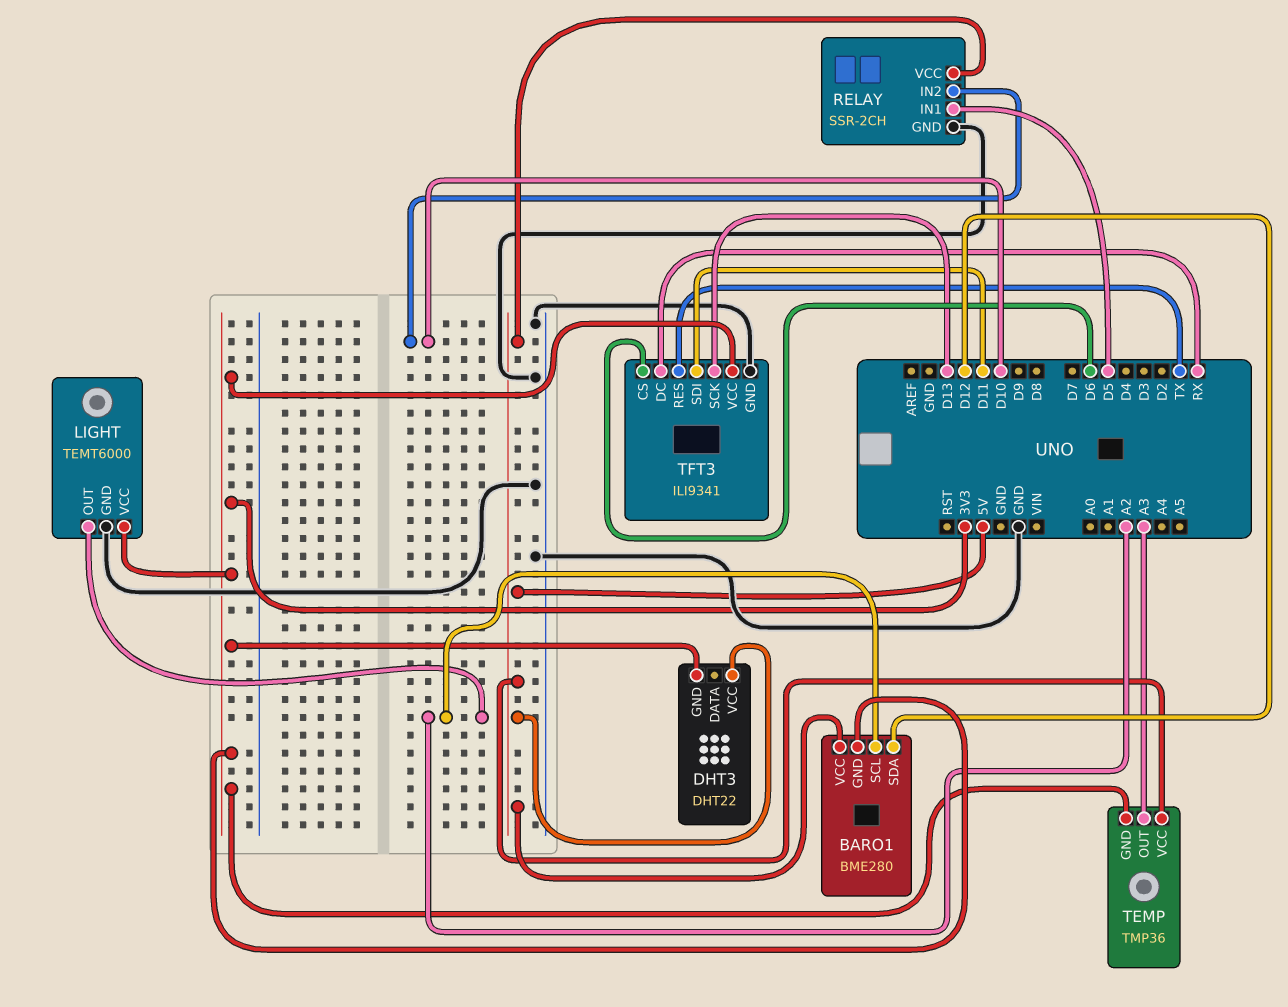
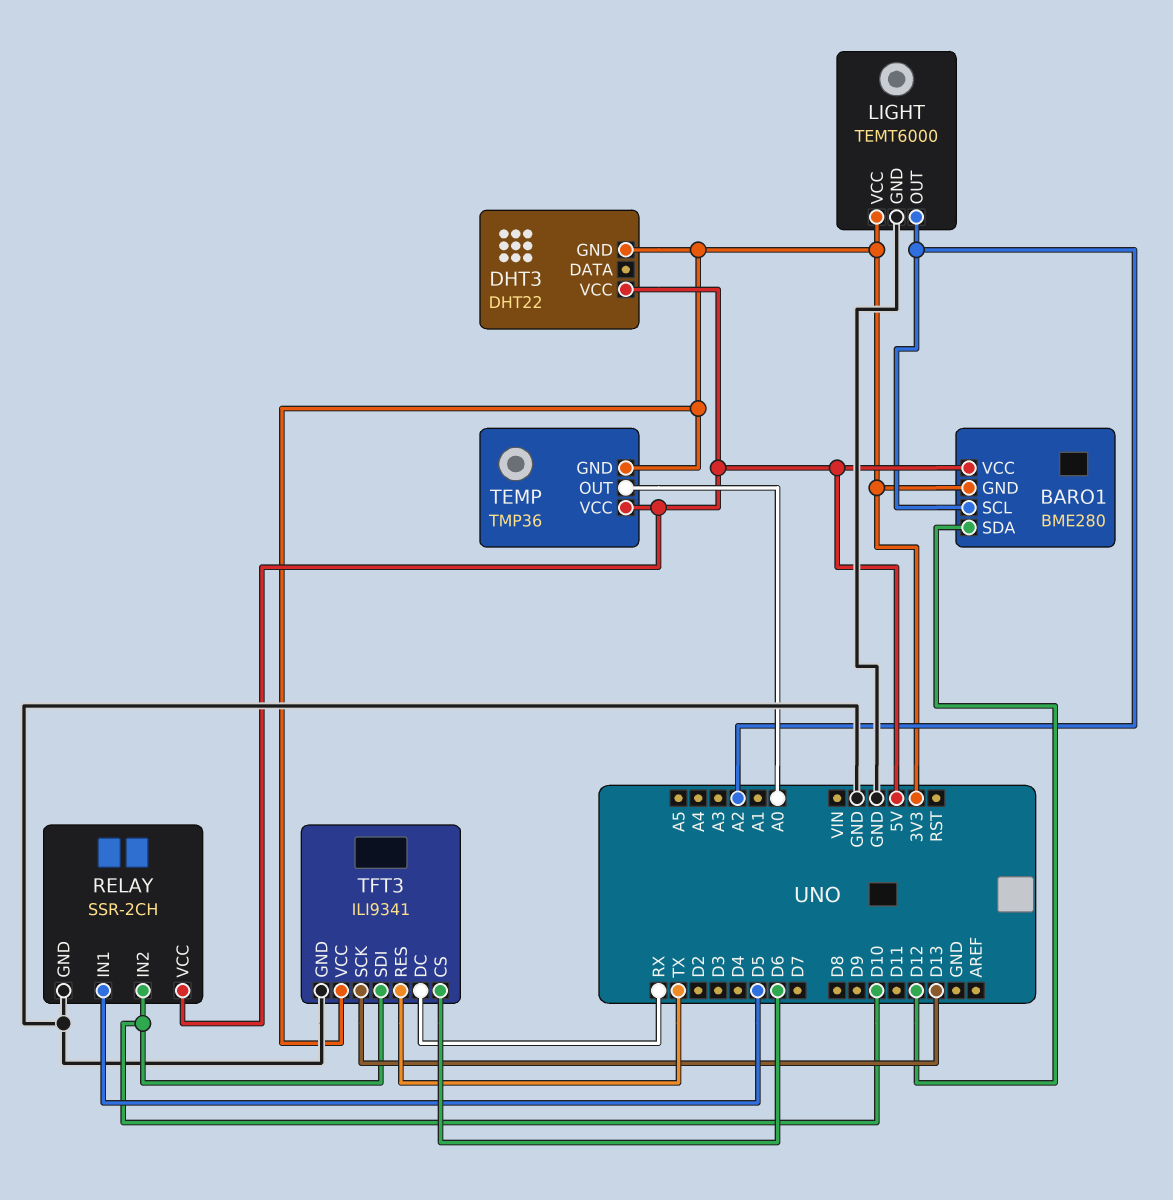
TEMP pin OUT: A3 -> A0
TFT3 pin SDI: D11 -> D10

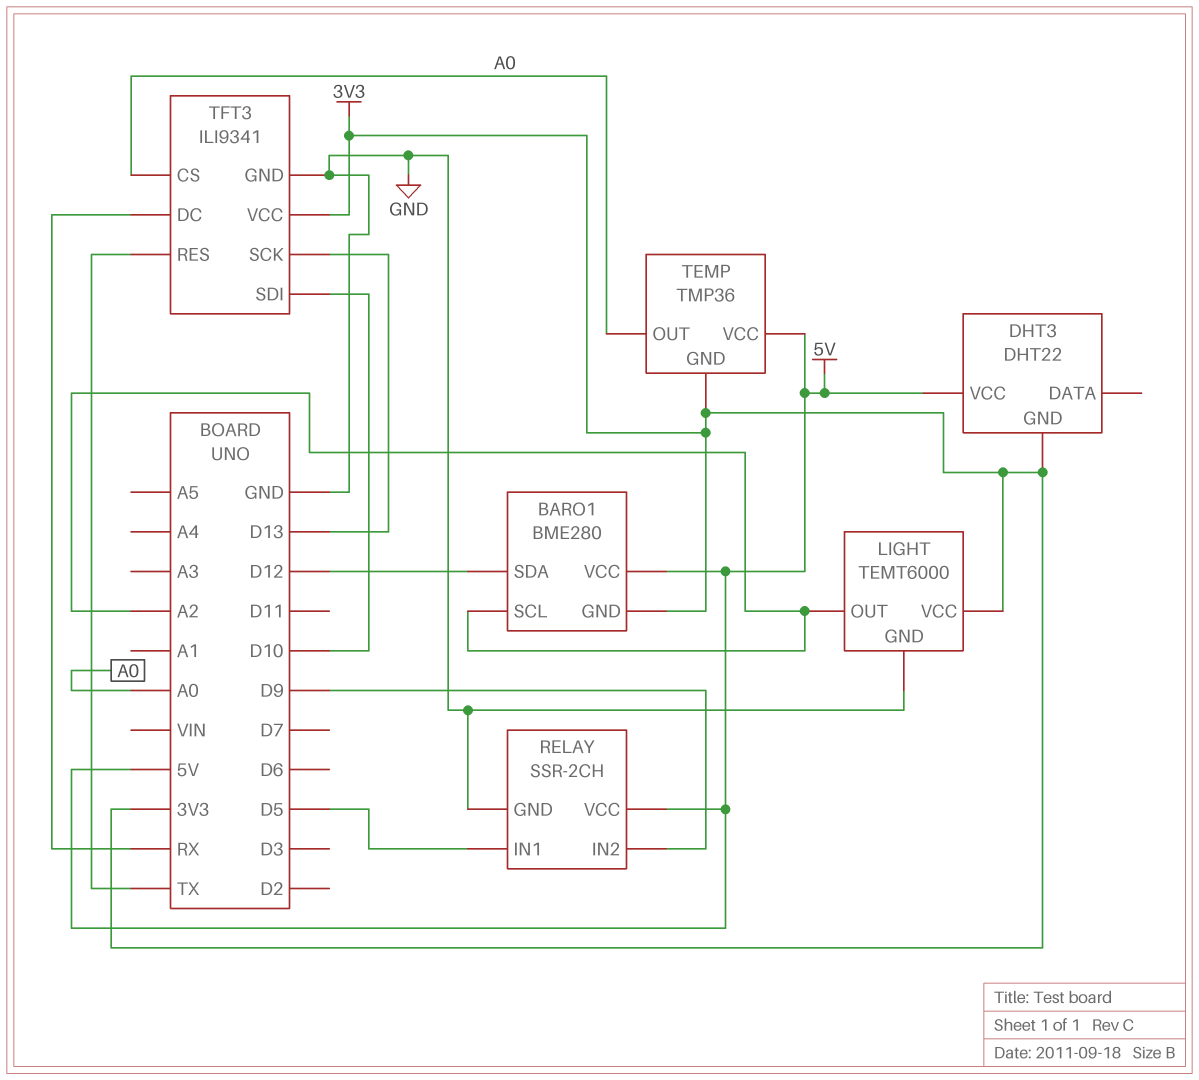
RELAY pin IN2: D10 -> D9
TFT3 pin CS: D6 -> A0

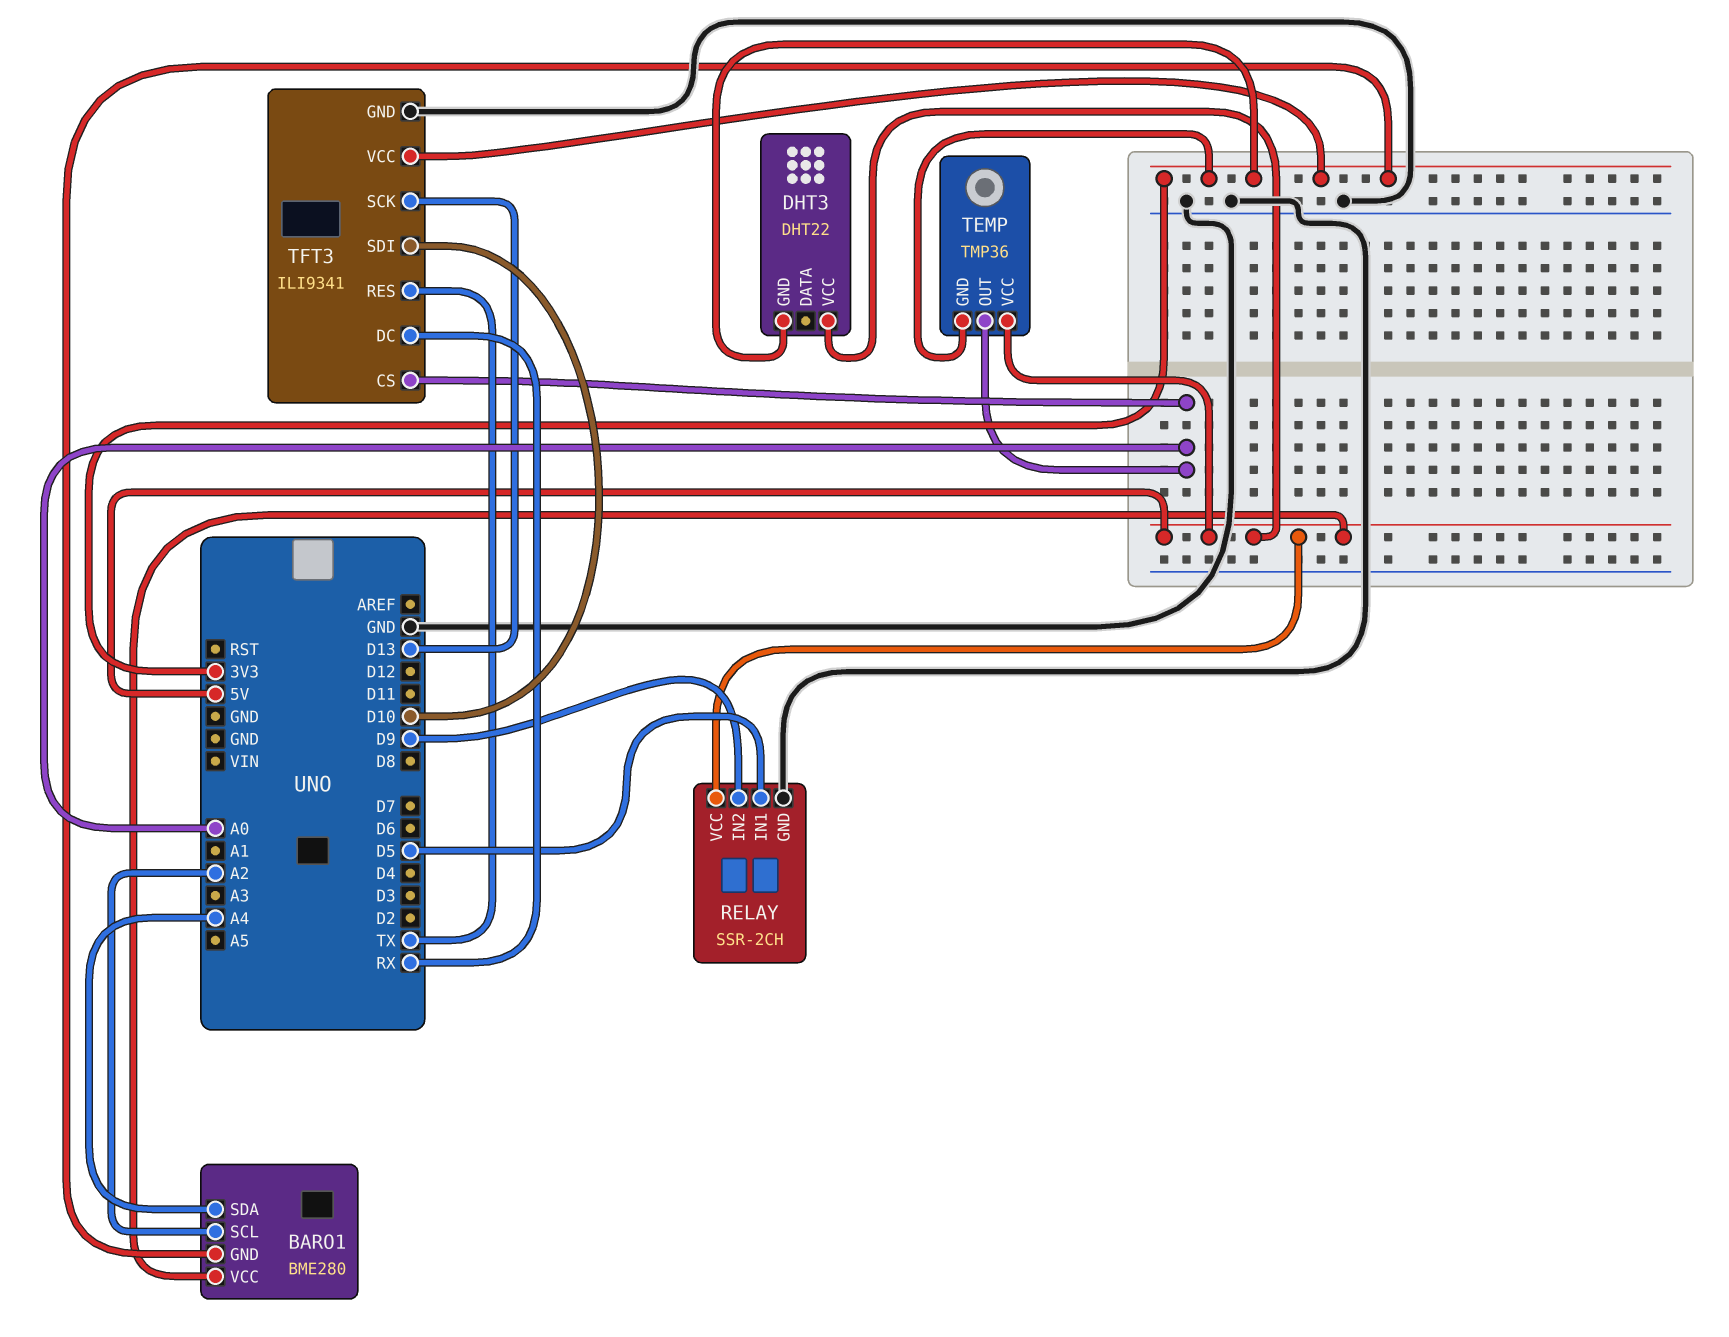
BARO1 pin SDA: D12 -> A4
LIGHT: TEMT6000 -> none
LIGHT pin GND: GND -> none
LIGHT pin OUT: A2 -> none
LIGHT pin VCC: 3V3 -> none

